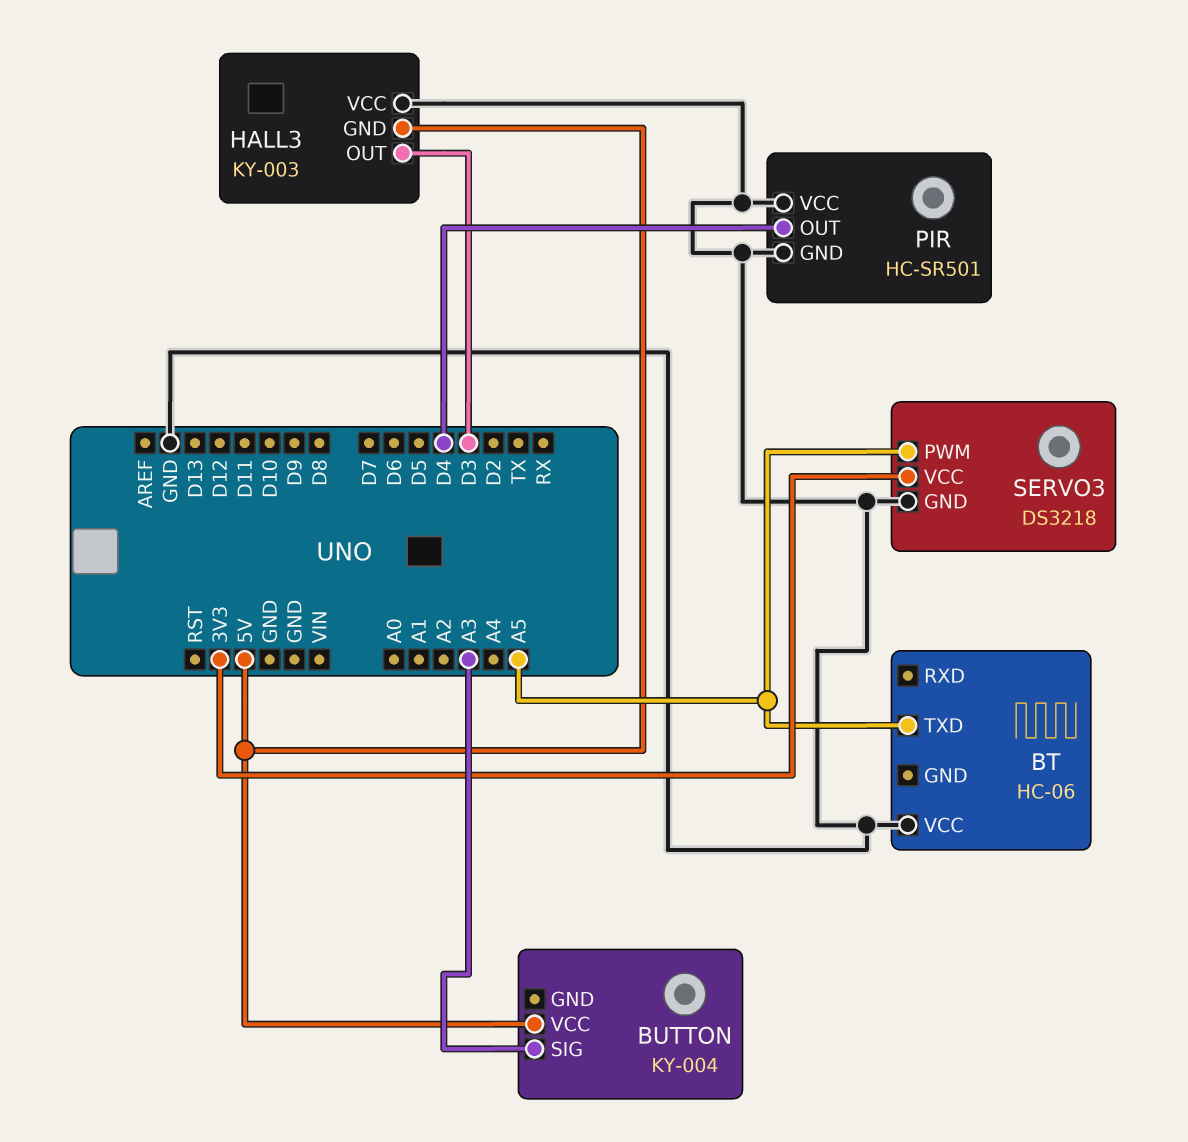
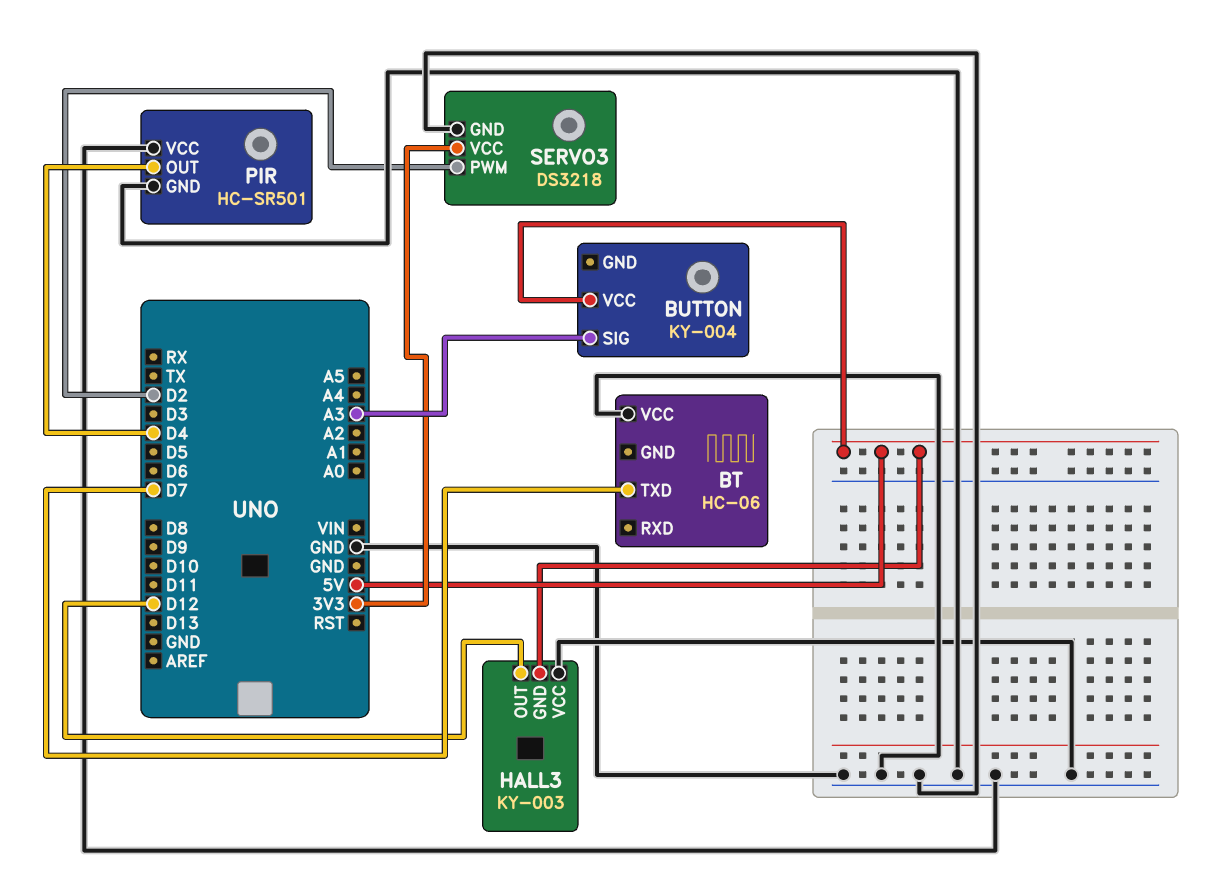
BT pin TXD: A5 -> D7
HALL3 pin OUT: D3 -> D12
SERVO3 pin PWM: A5 -> D2

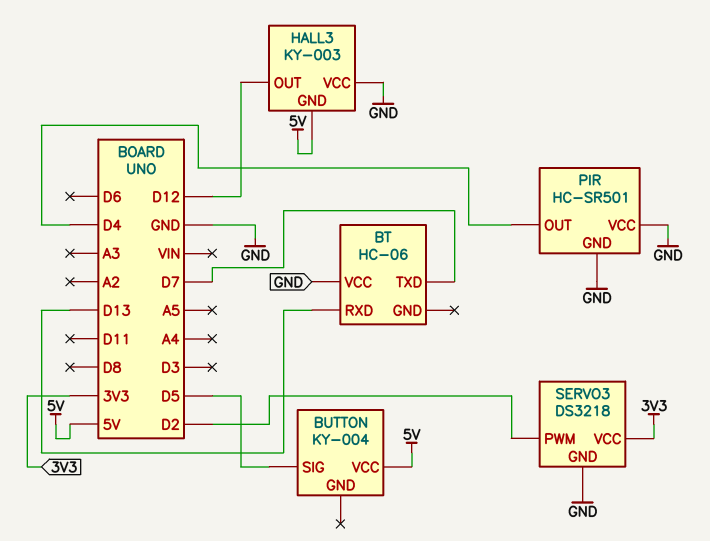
BT pin RXD: none -> D13
BUTTON pin SIG: A3 -> D5

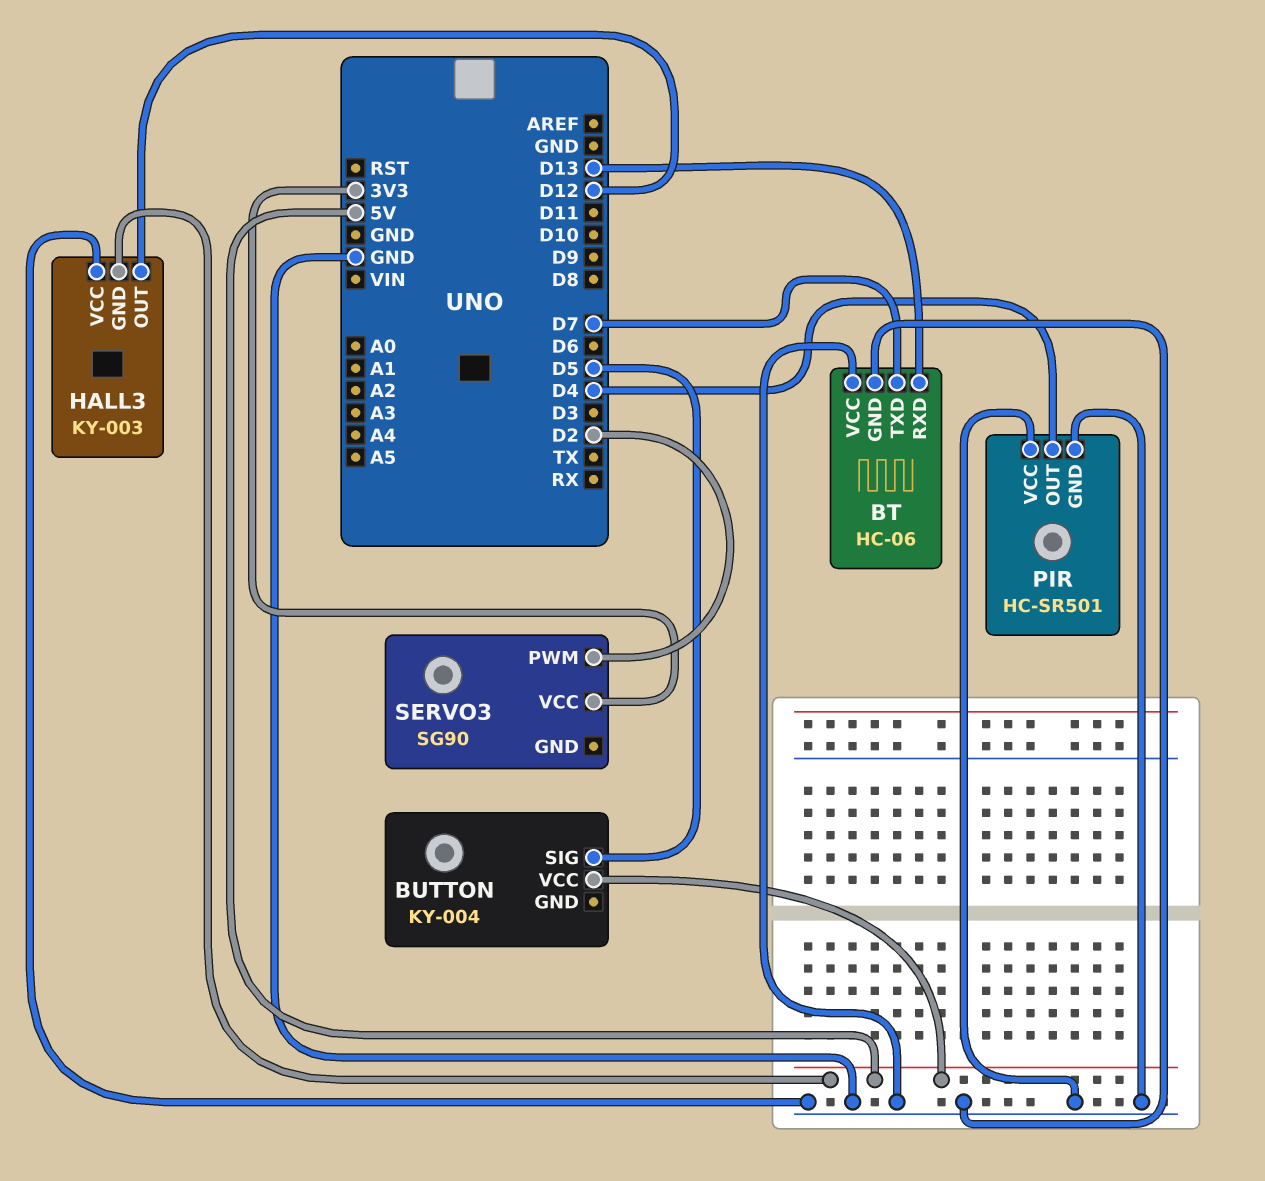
BT pin GND: none -> GND
SERVO3: DS3218 -> SG90
SERVO3 pin GND: GND -> none

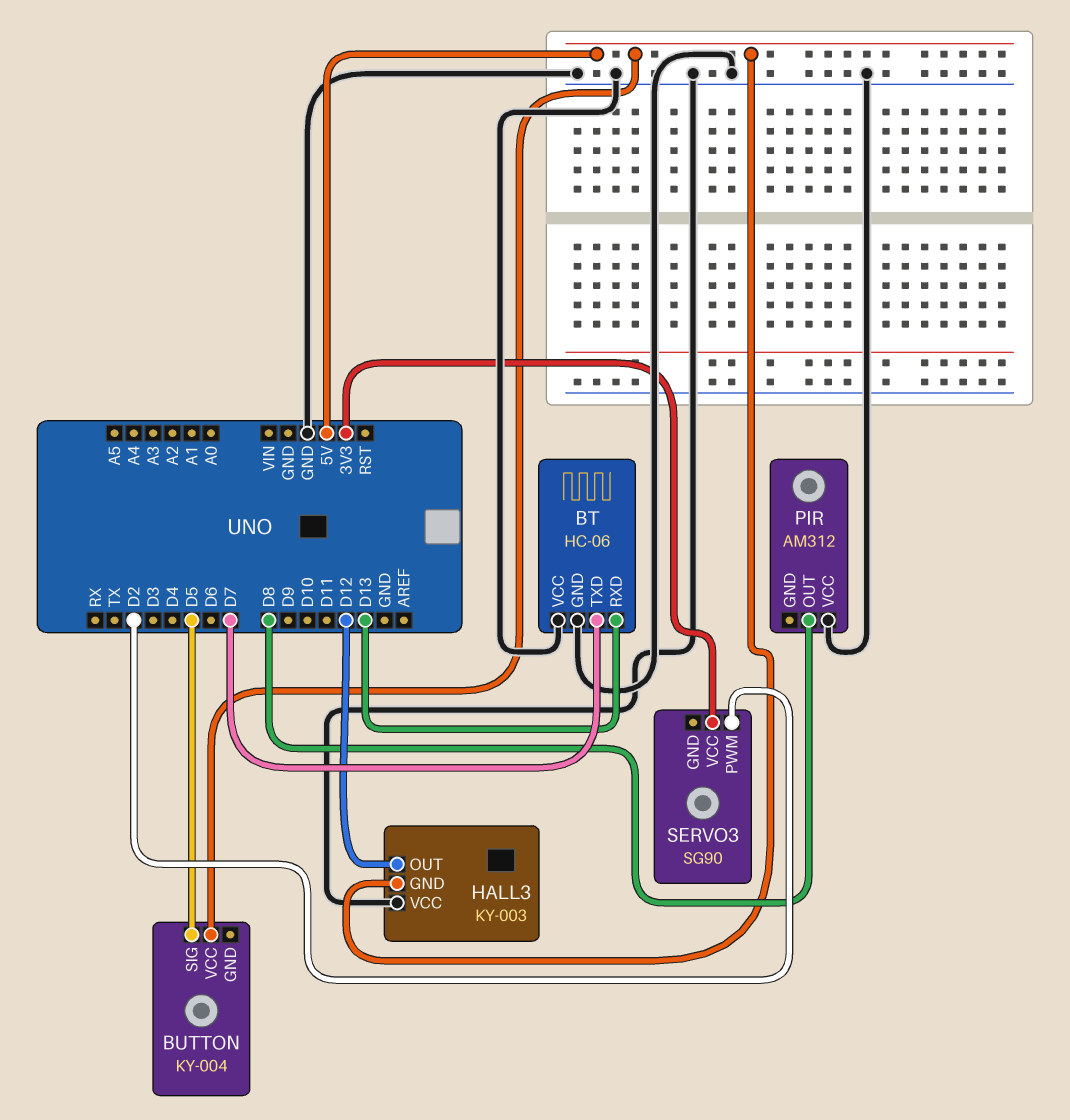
PIR: HC-SR501 -> AM312
PIR pin GND: GND -> none
PIR pin OUT: D4 -> D8

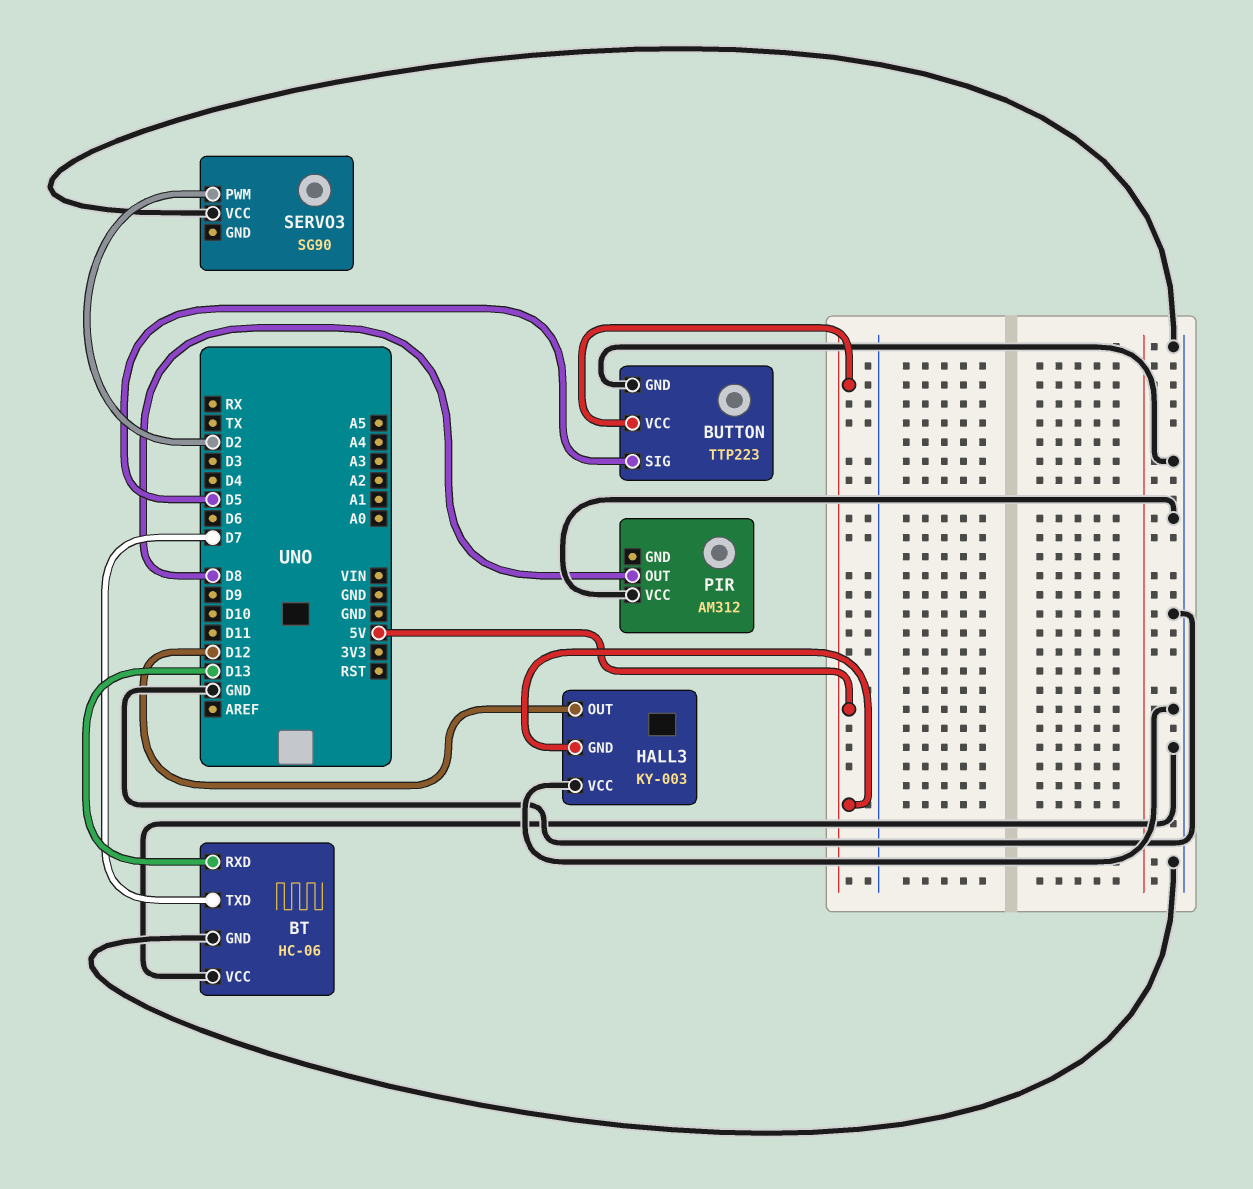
BUTTON: KY-004 -> TTP223
BUTTON pin GND: none -> GND
SERVO3 pin VCC: 3V3 -> GND

